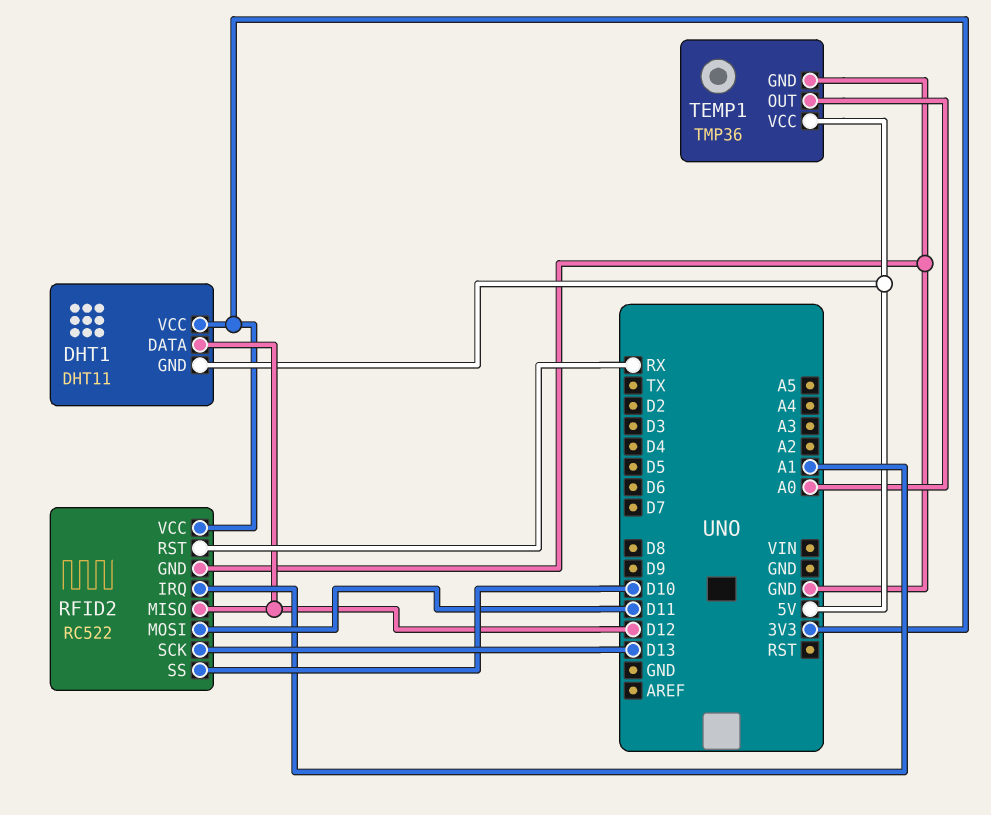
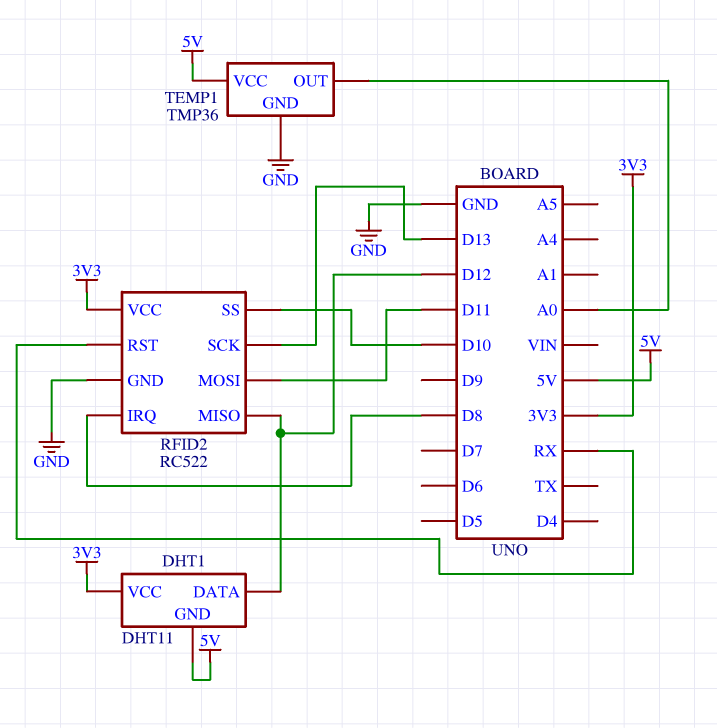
RFID2 pin IRQ: A1 -> D8

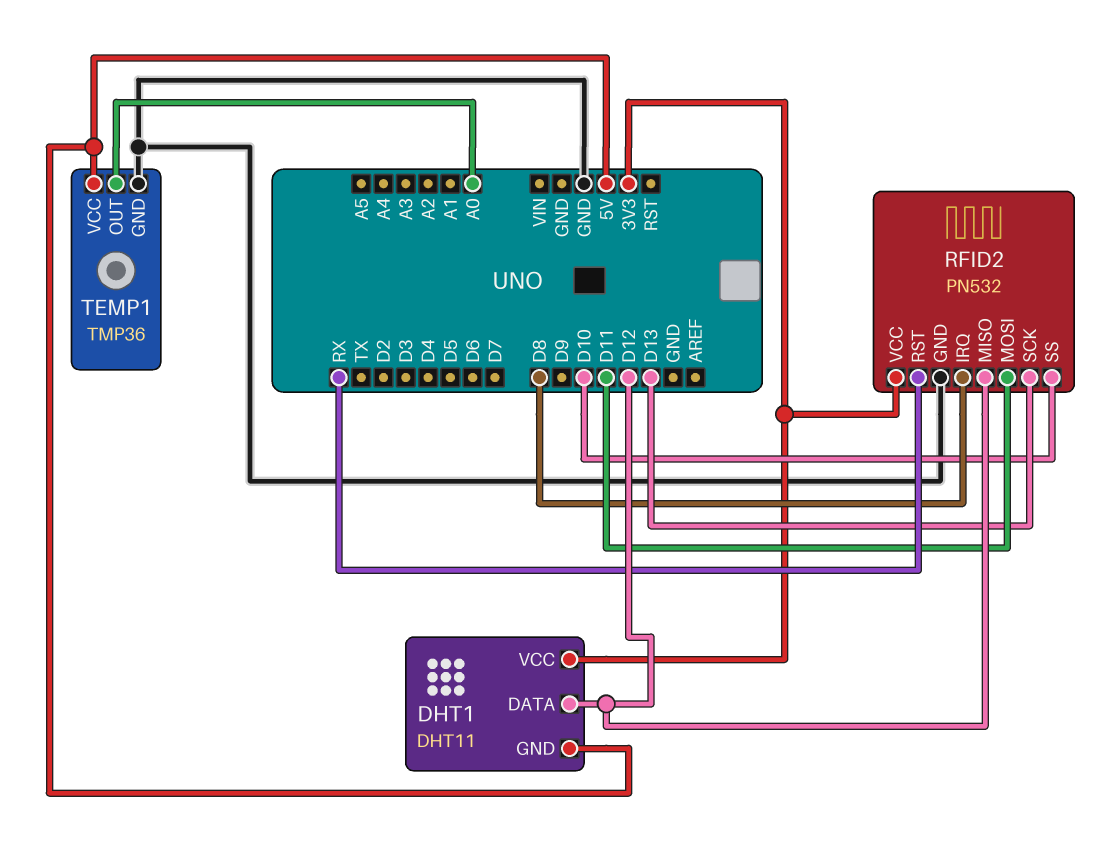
RFID2: RC522 -> PN532

